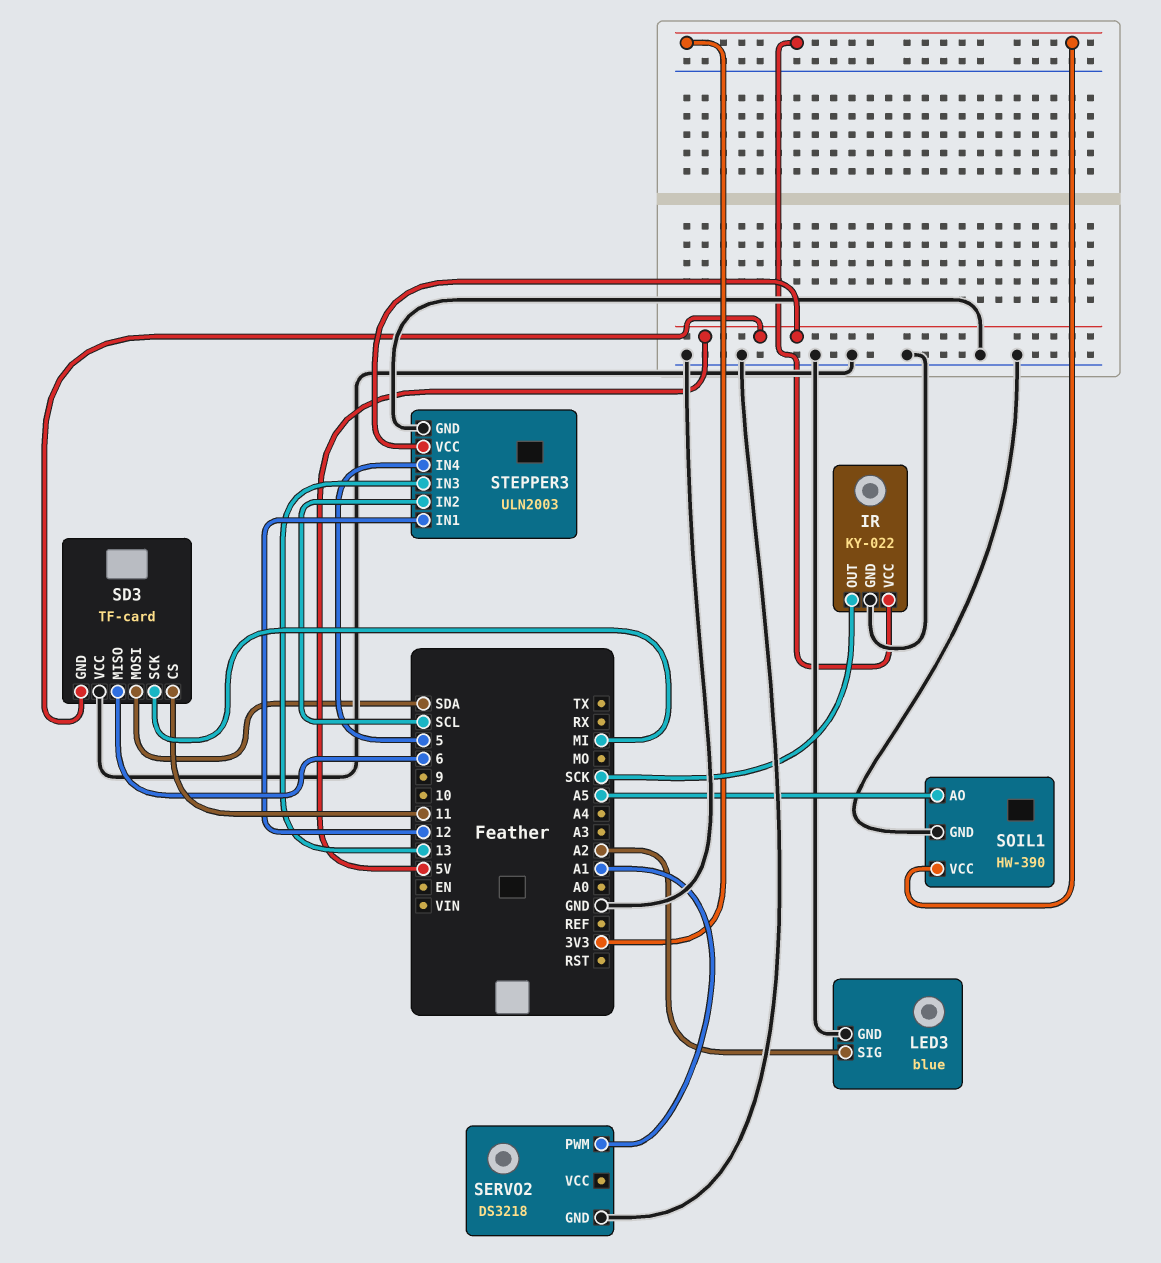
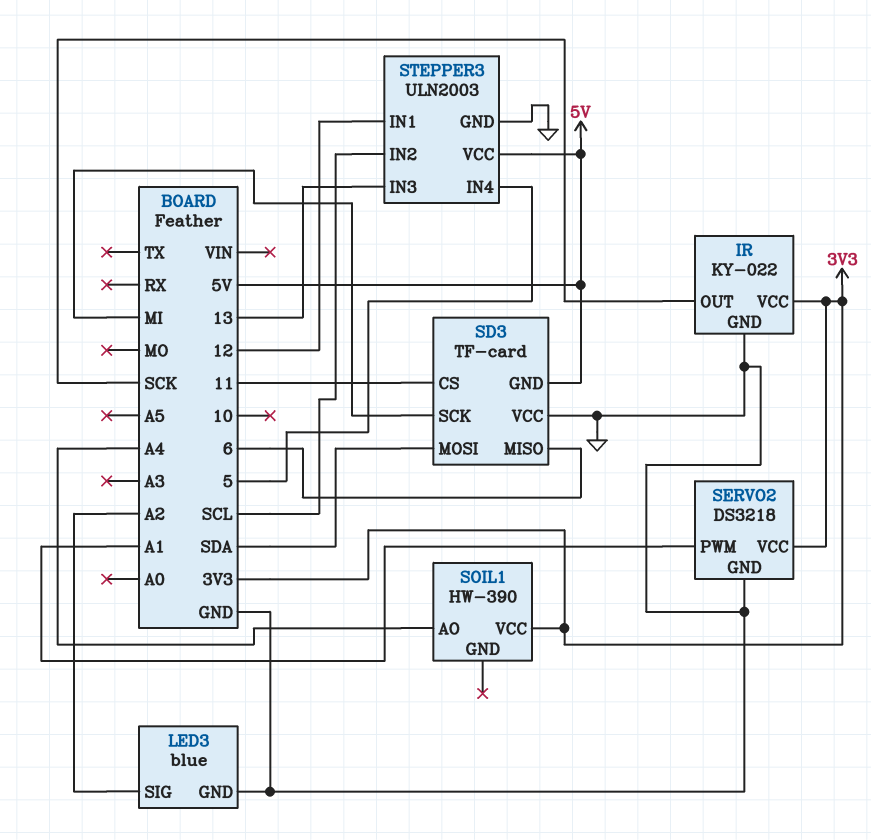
SERVO2 pin VCC: none -> 3V3
SOIL1 pin AO: A5 -> A4
SOIL1 pin GND: GND -> none

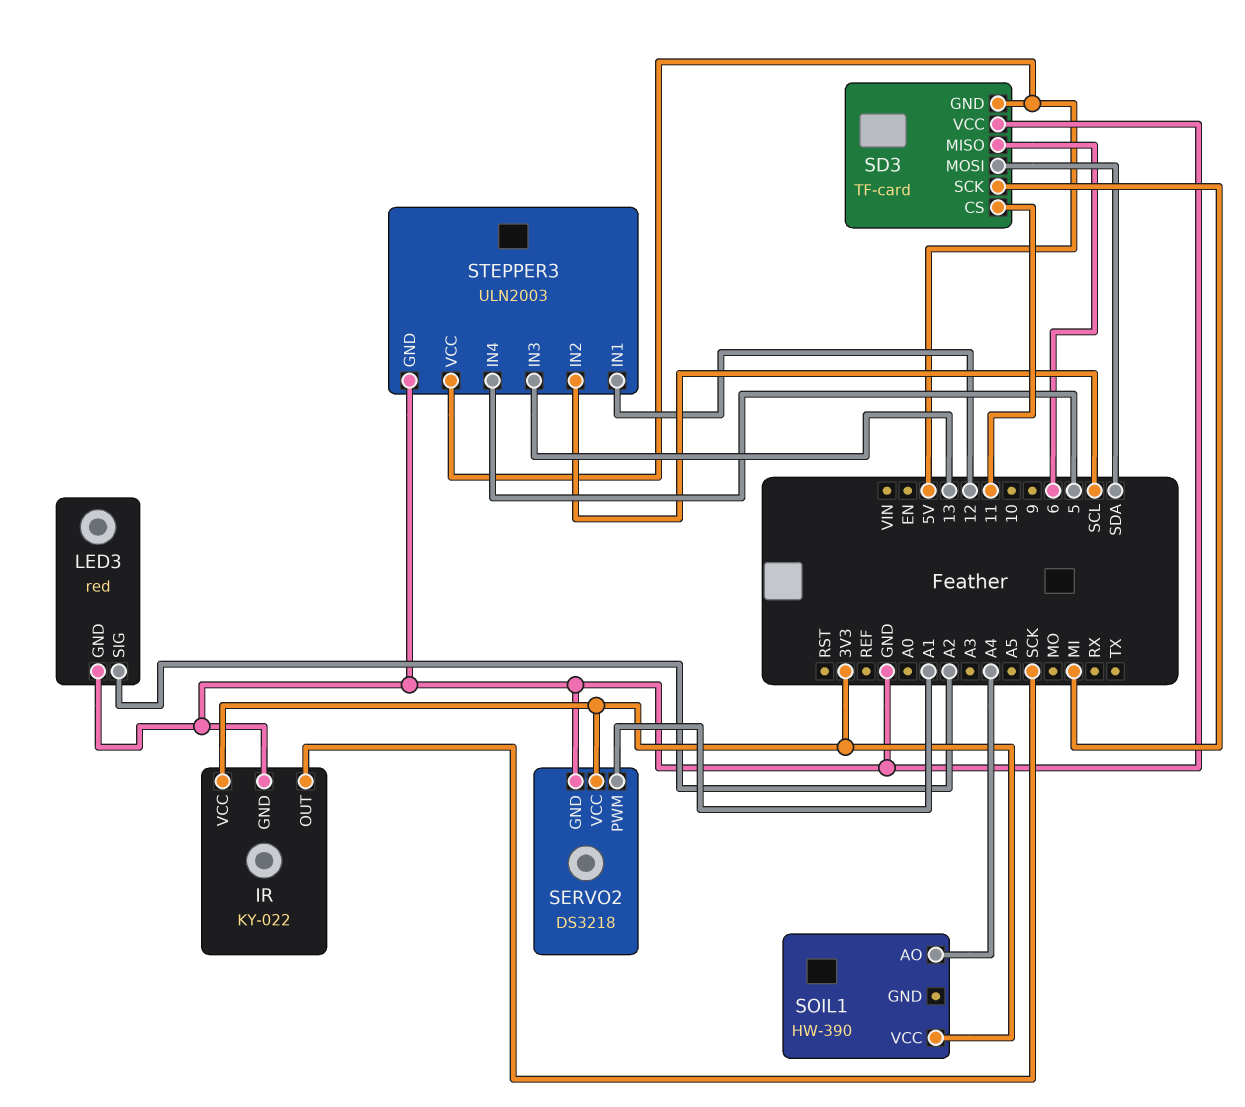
LED3: blue -> red

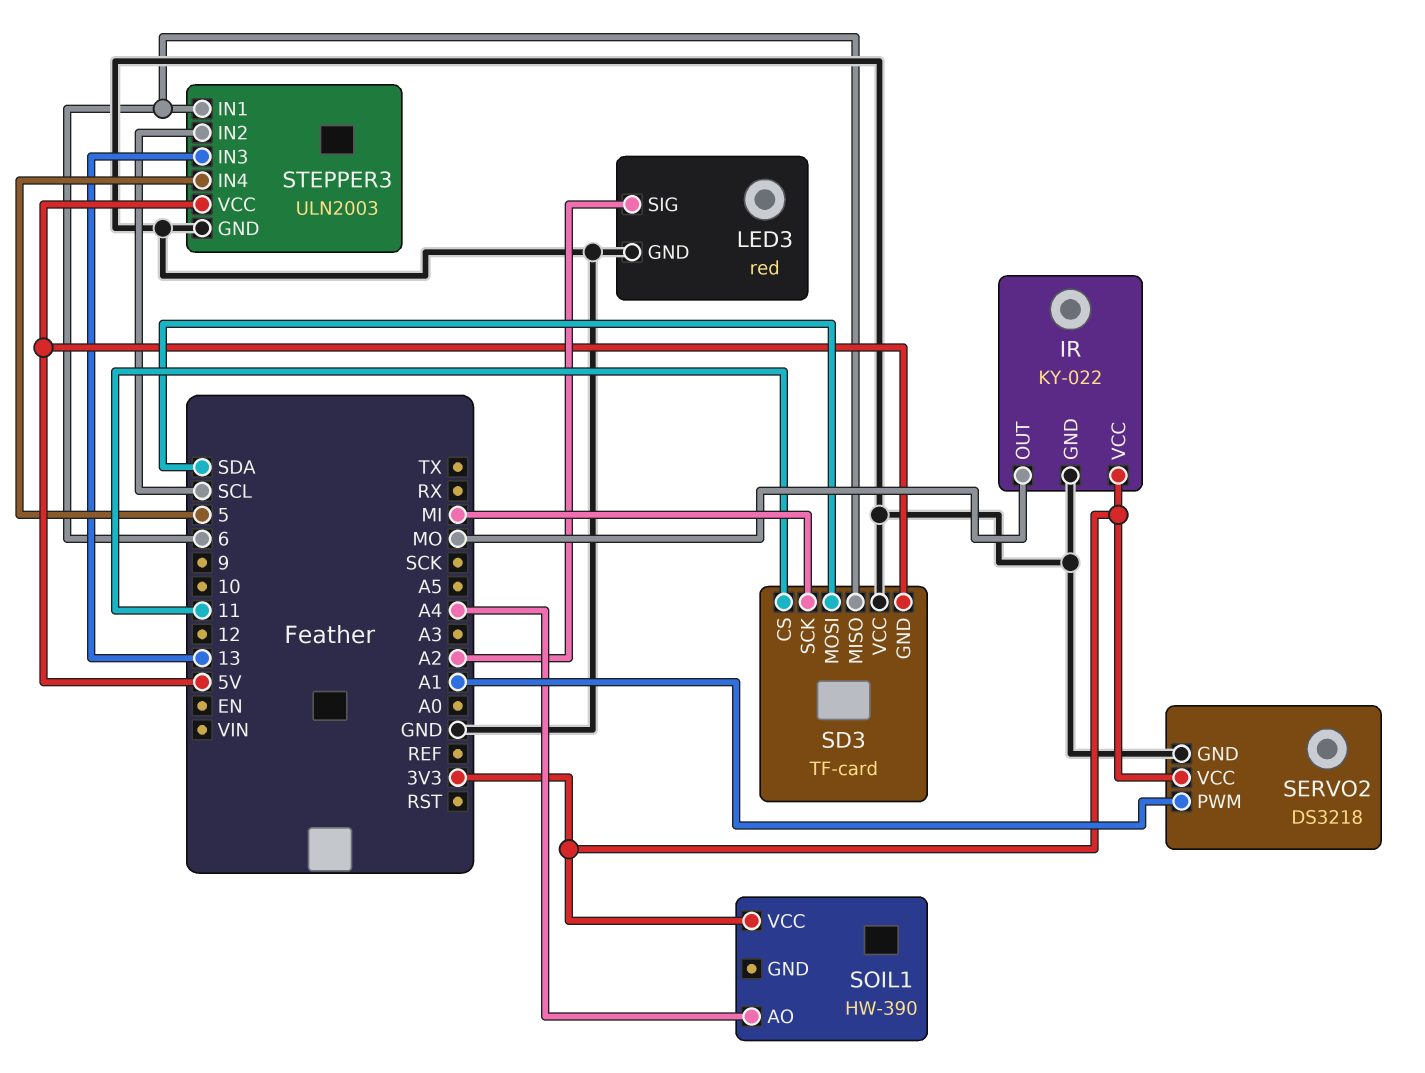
IR pin OUT: SCK -> MO
STEPPER3 pin IN1: 12 -> 6

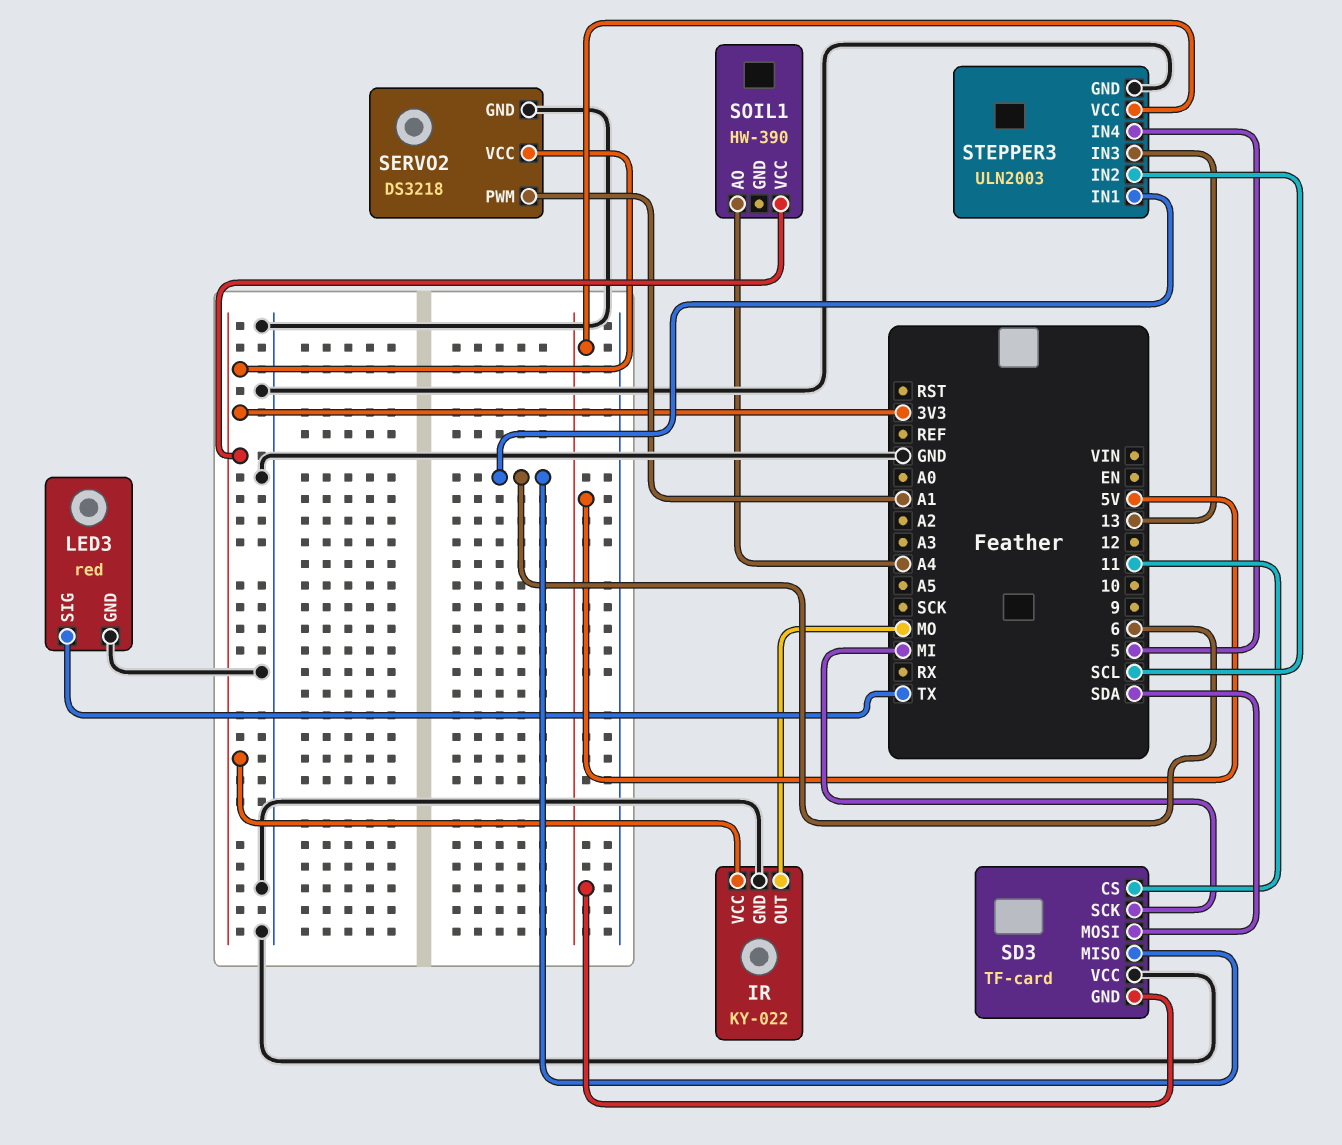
LED3 pin SIG: A2 -> TX

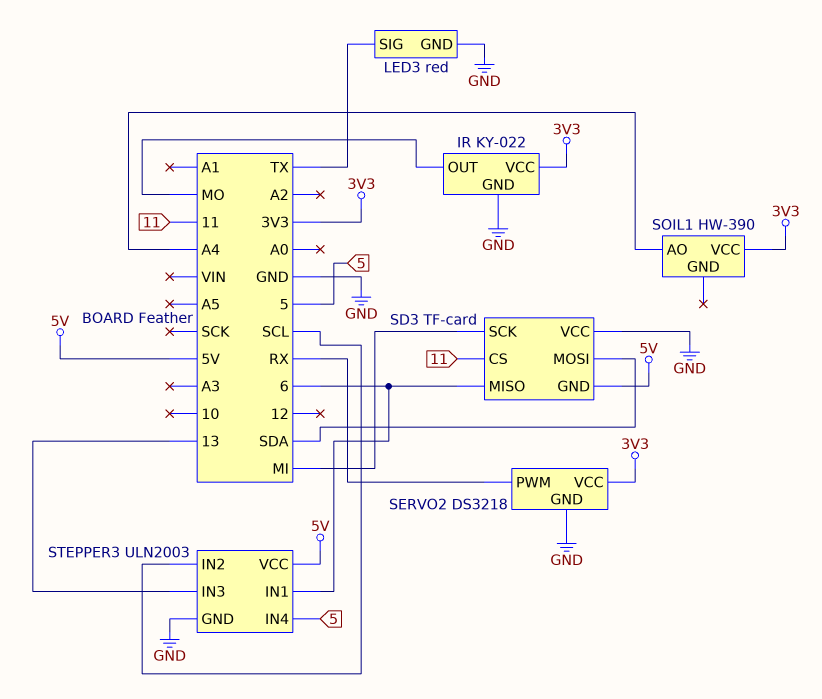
SERVO2 pin PWM: A1 -> RX

